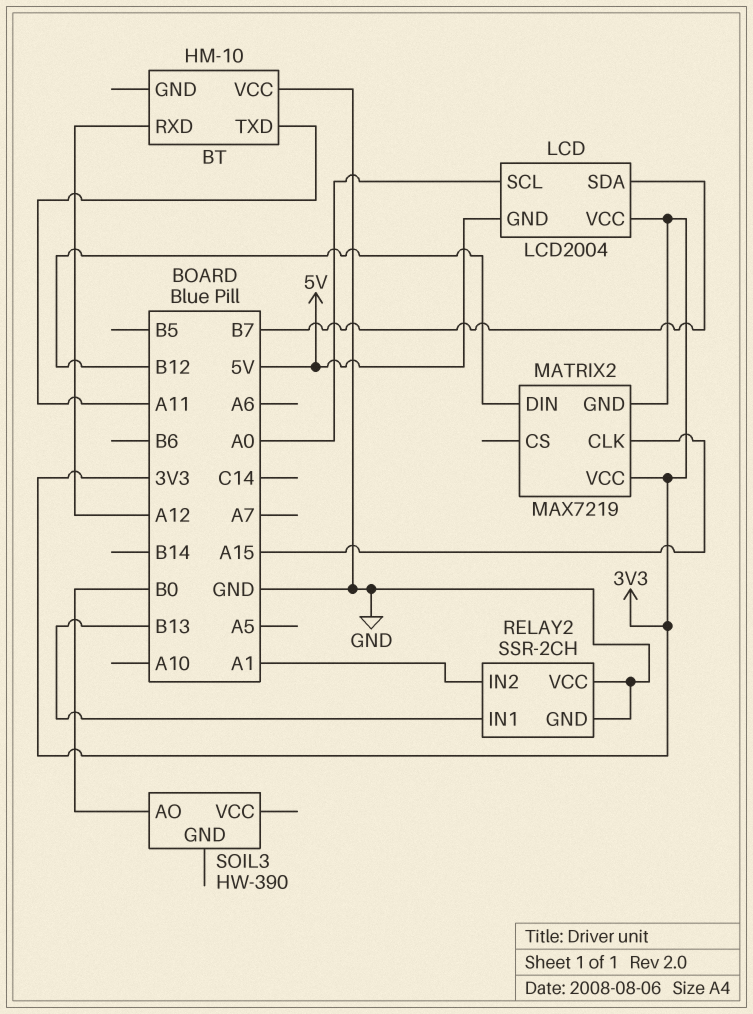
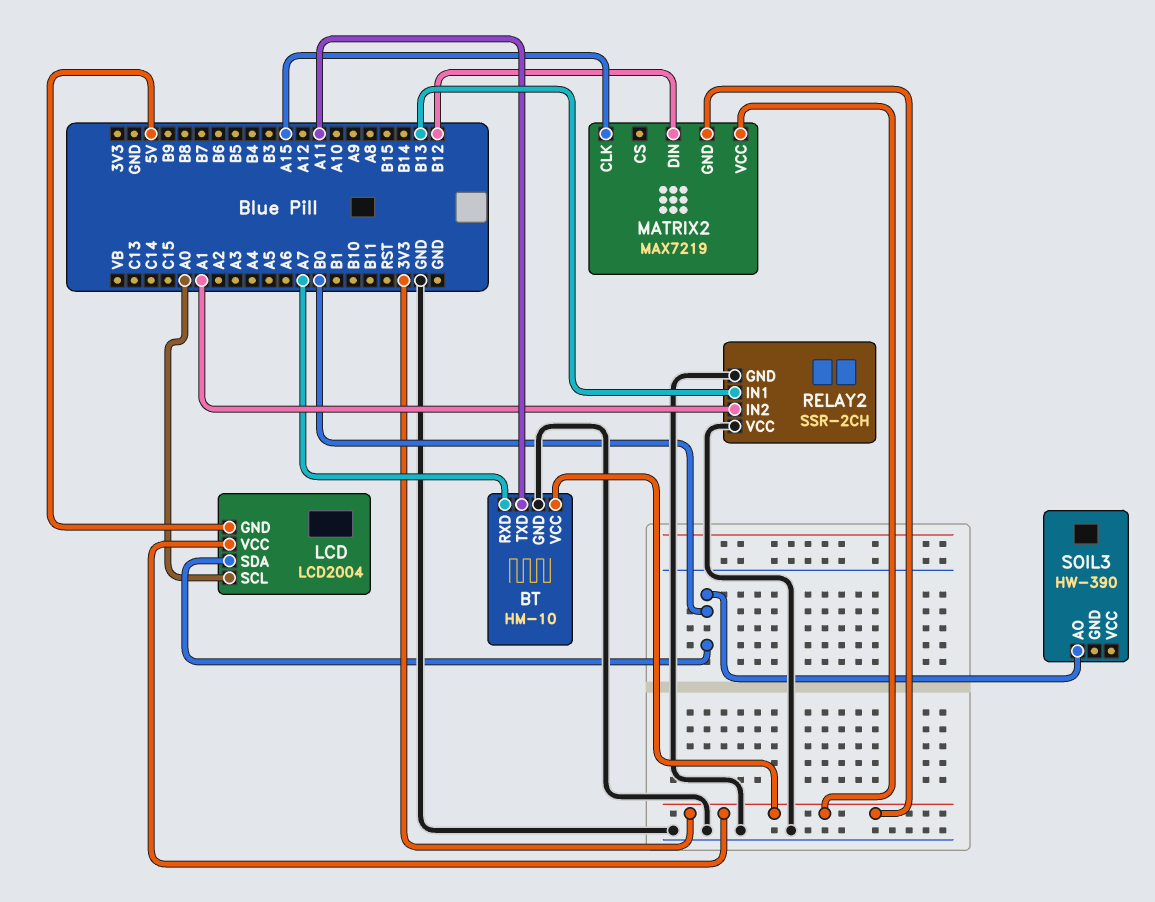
BT pin GND: none -> GND
BT pin RXD: A12 -> A7
BT pin VCC: GND -> 3V3
LCD pin SDA: B7 -> B0

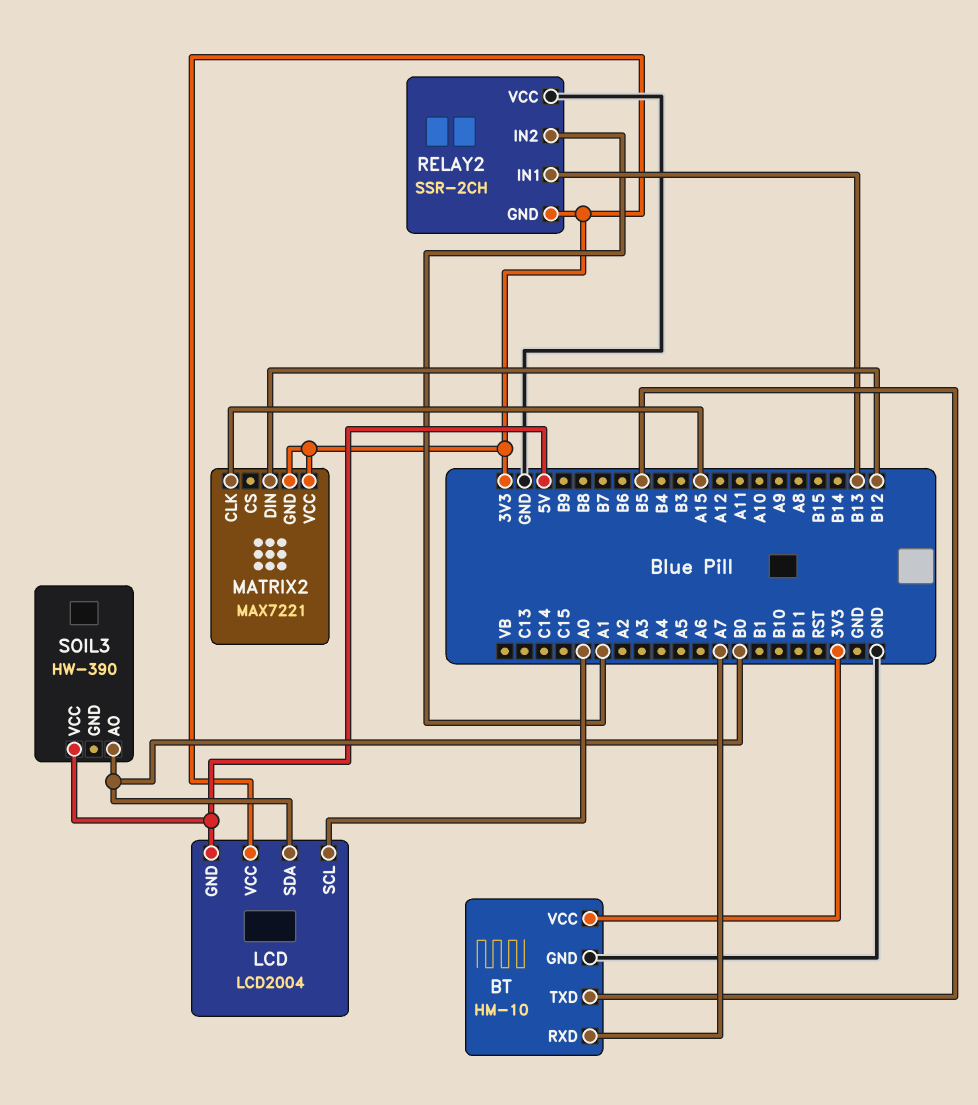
BT pin TXD: A11 -> B5
MATRIX2: MAX7219 -> MAX7221
RELAY2 pin GND: GND -> 3V3
SOIL3 pin VCC: none -> 5V

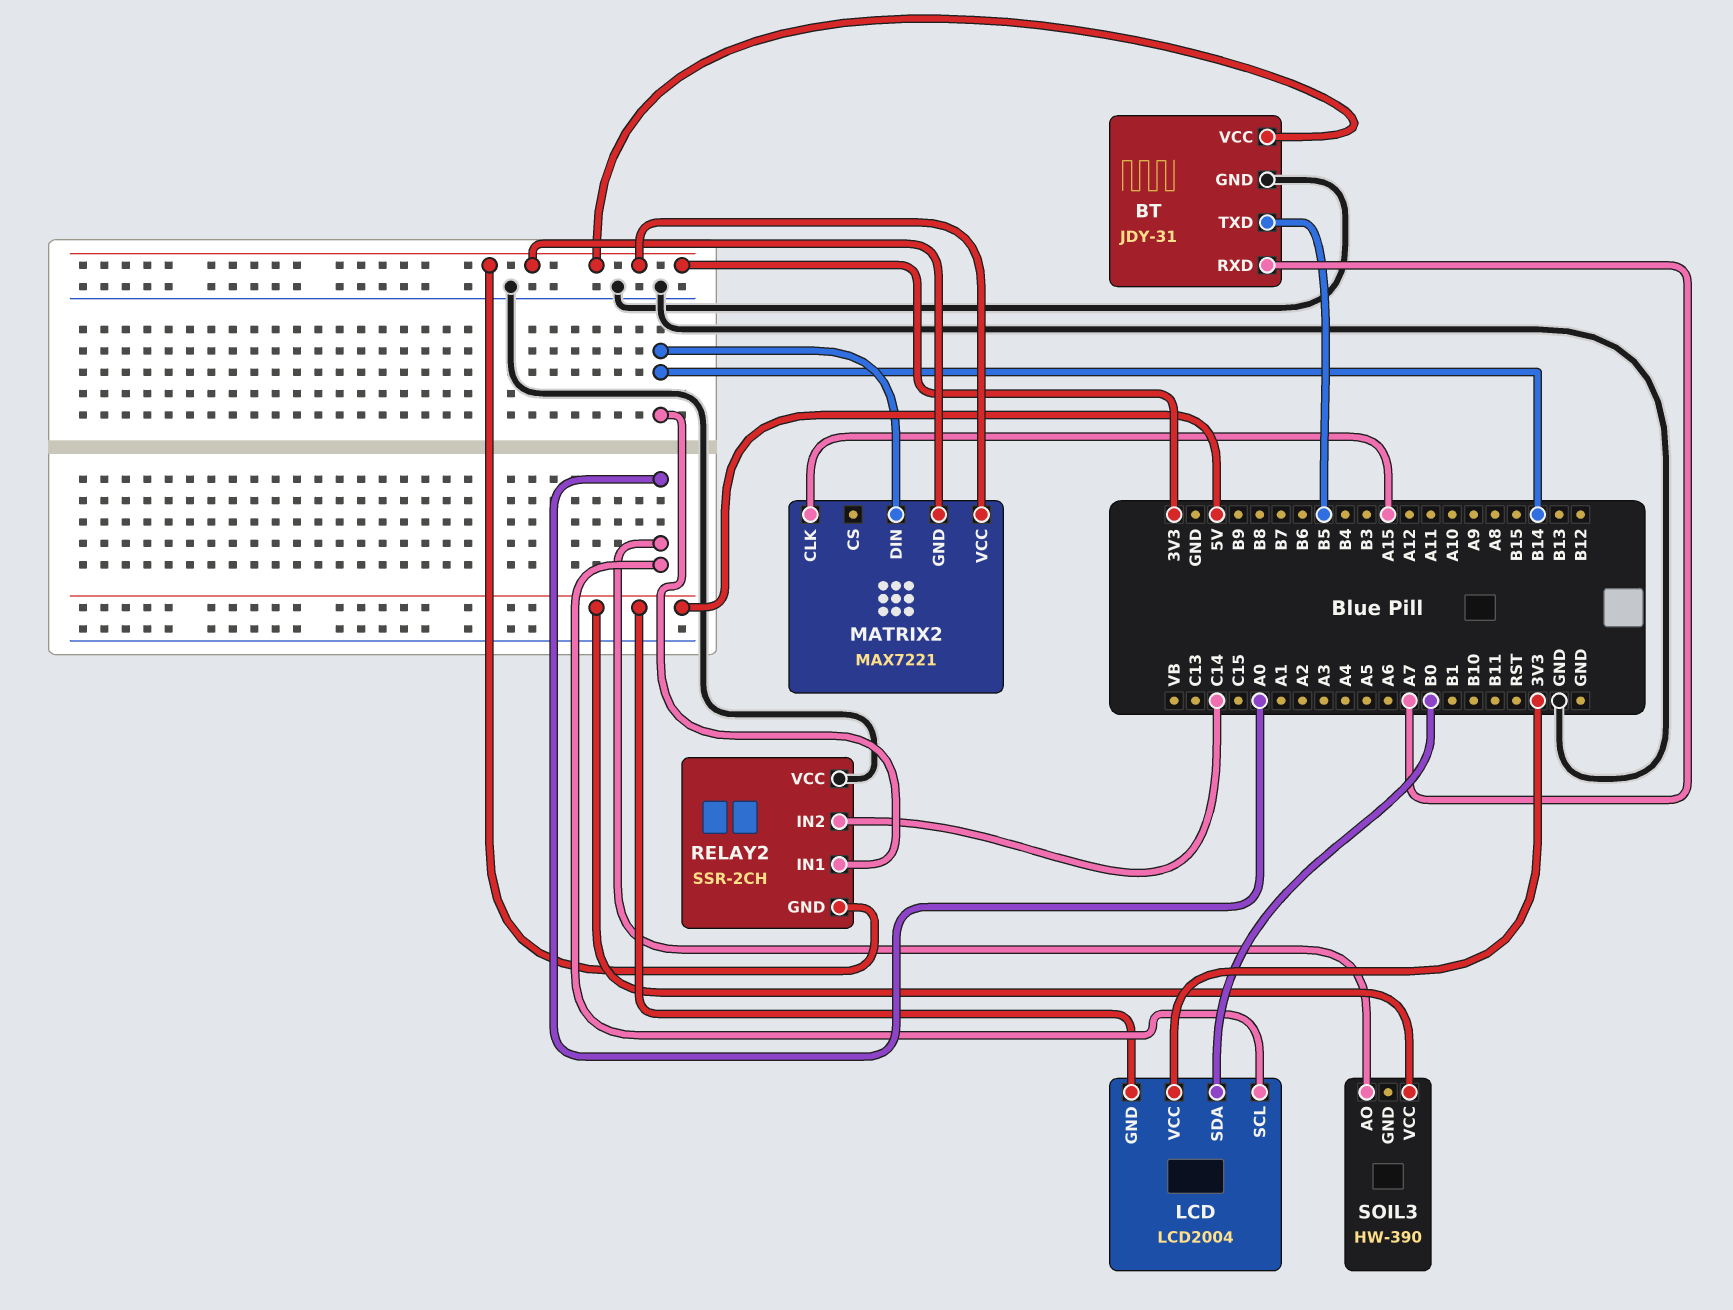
BT: HM-10 -> JDY-31
MATRIX2 pin DIN: B12 -> B14
RELAY2 pin IN1: B13 -> B14
RELAY2 pin IN2: A1 -> C14
SOIL3 pin AO: B0 -> A0

